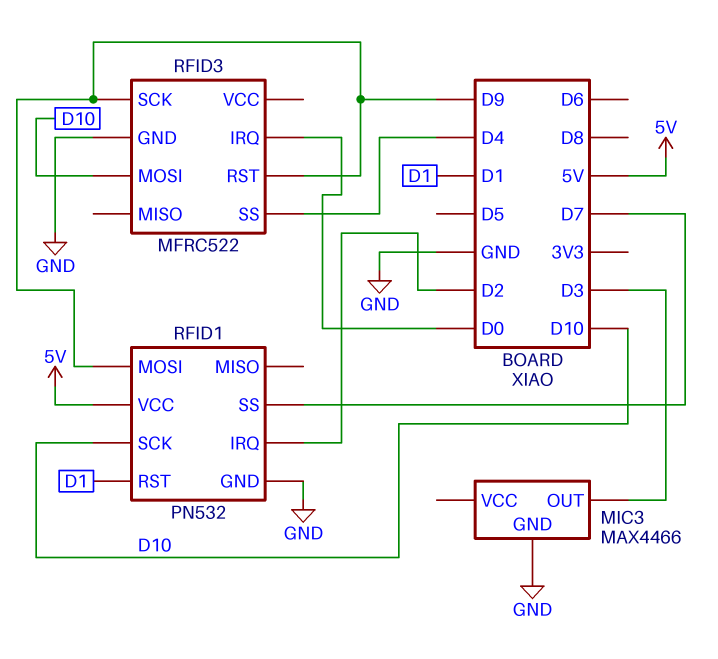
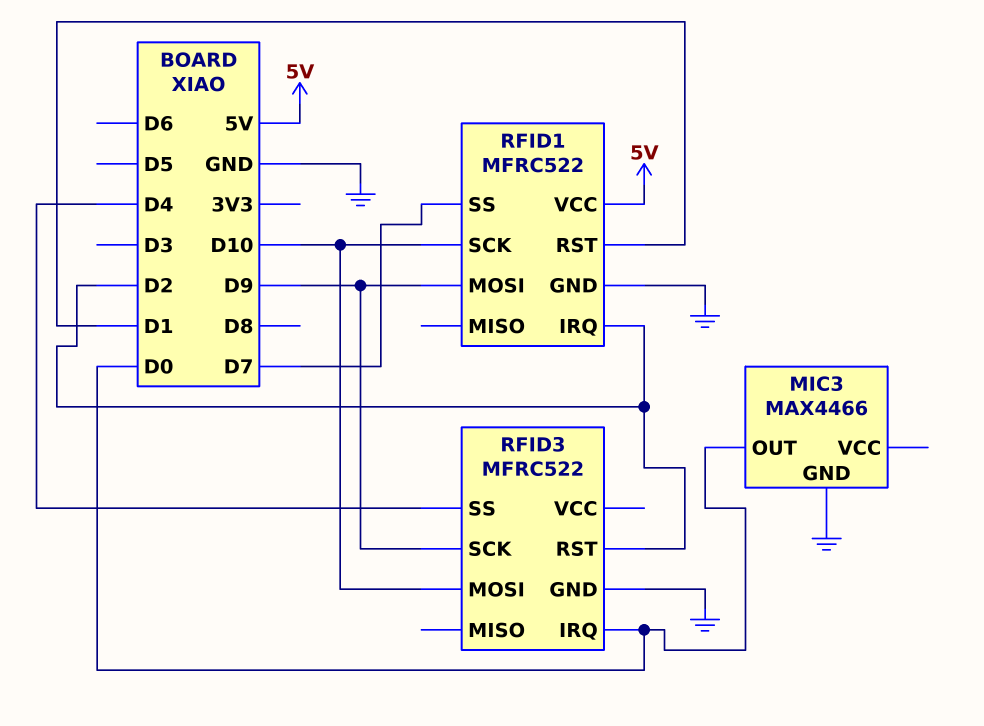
MIC3 pin OUT: D3 -> D0
RFID1: PN532 -> MFRC522
RFID3 pin RST: D9 -> D2

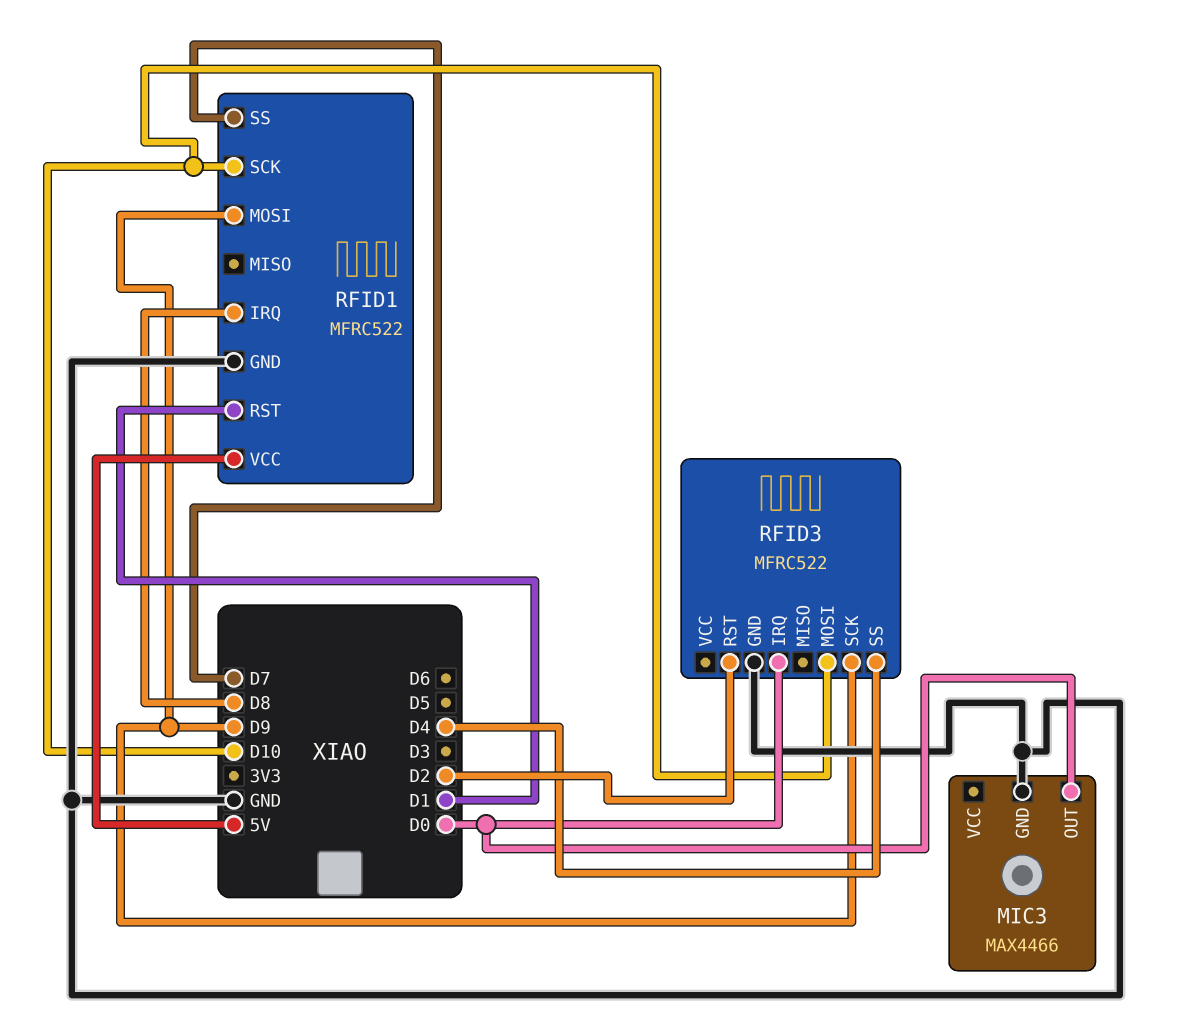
RFID1 pin IRQ: D2 -> D8

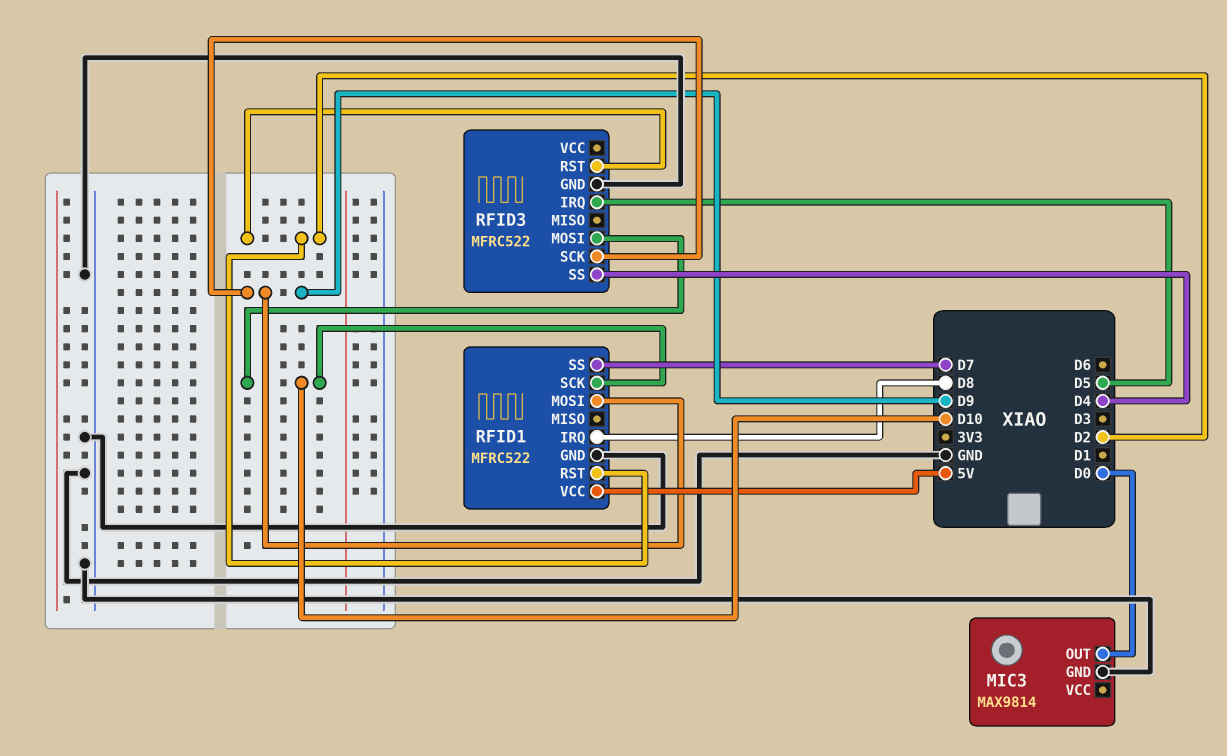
MIC3: MAX4466 -> MAX9814
RFID1 pin RST: D1 -> D2
RFID3 pin IRQ: D0 -> D5

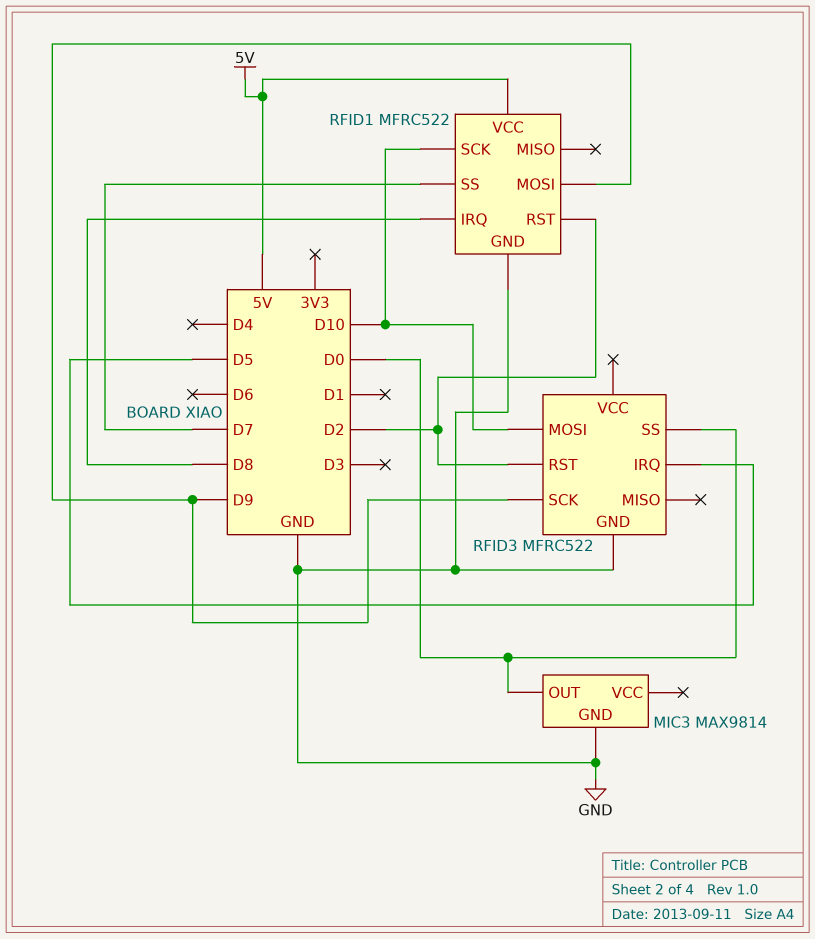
RFID3 pin SS: D4 -> D0

